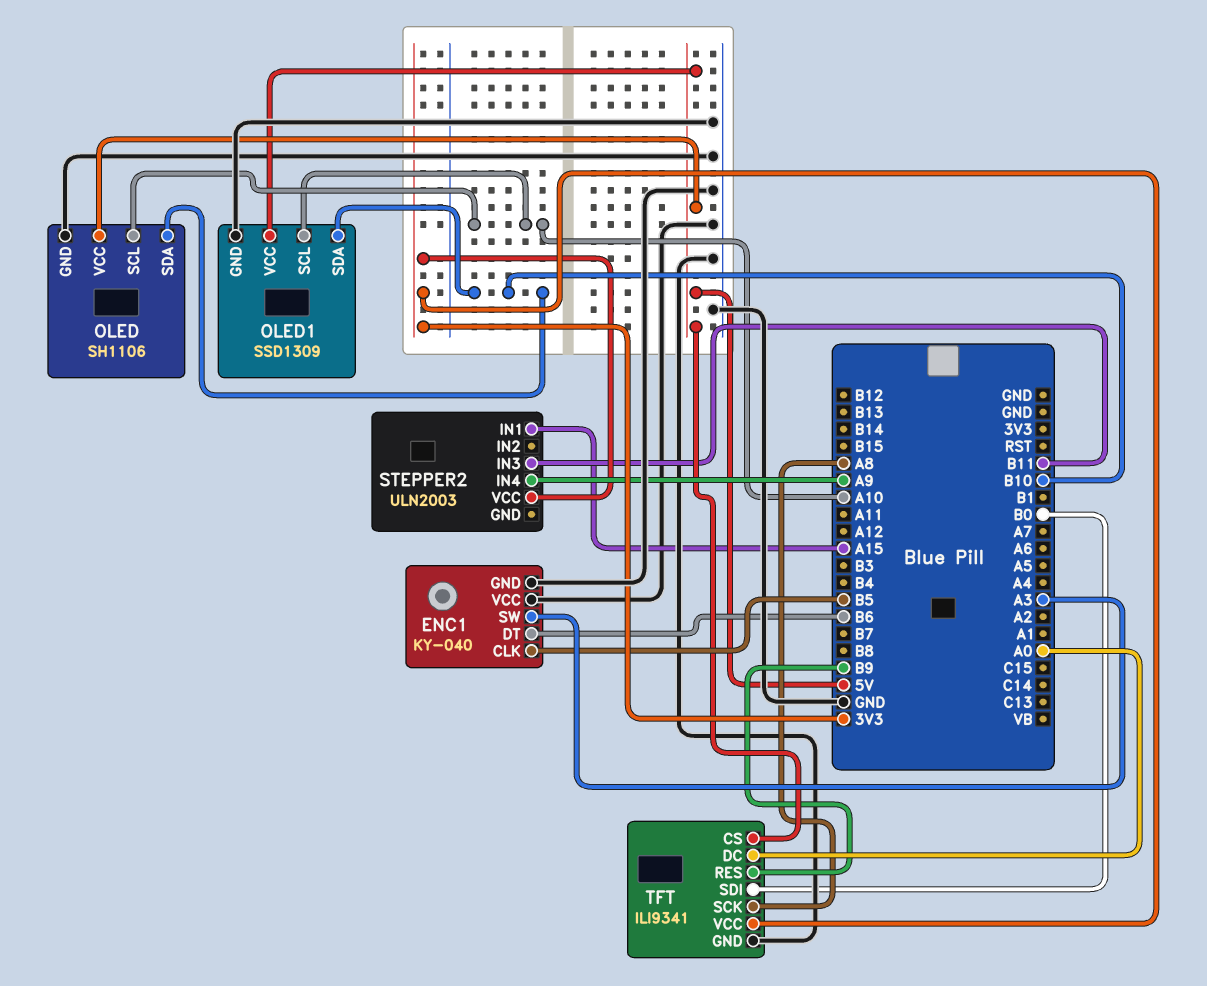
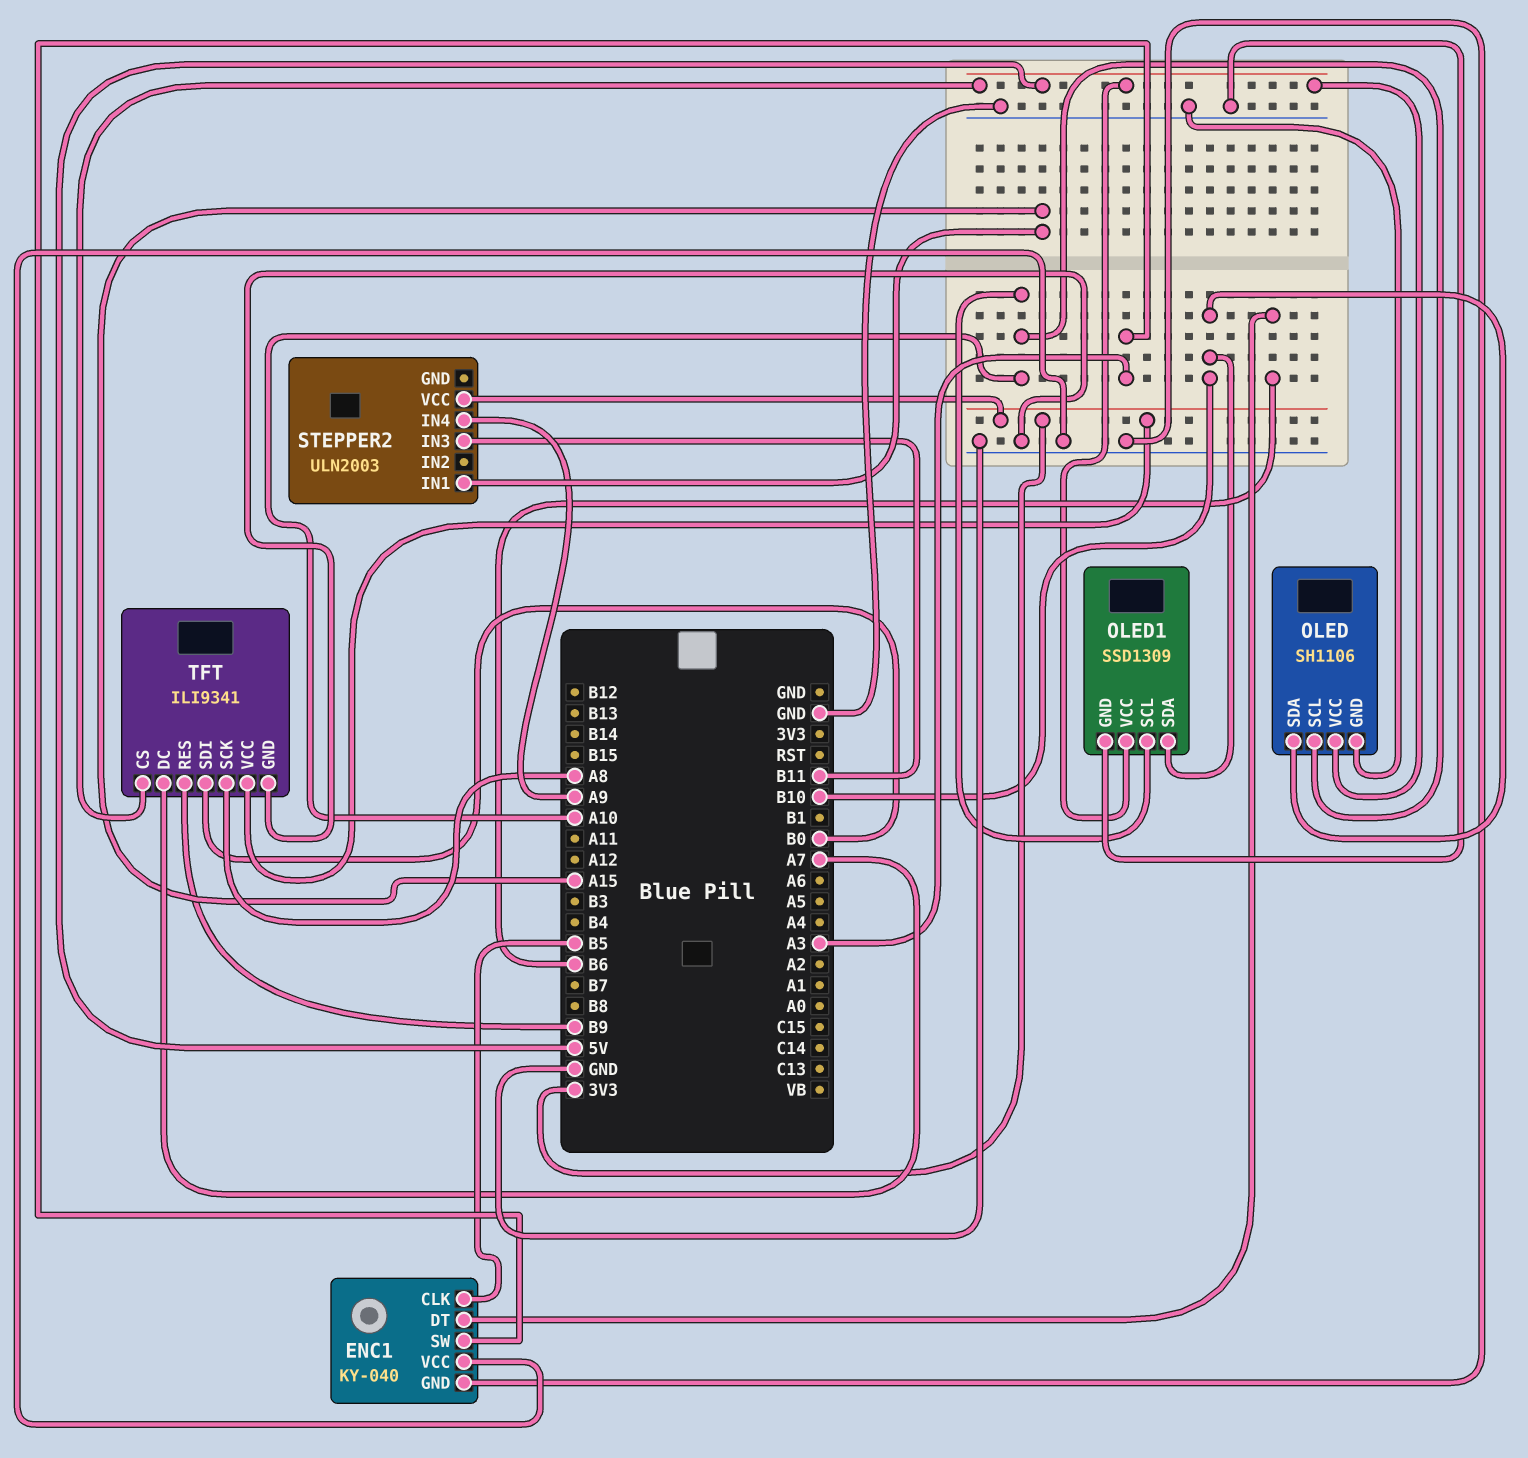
TFT pin DC: A0 -> A7

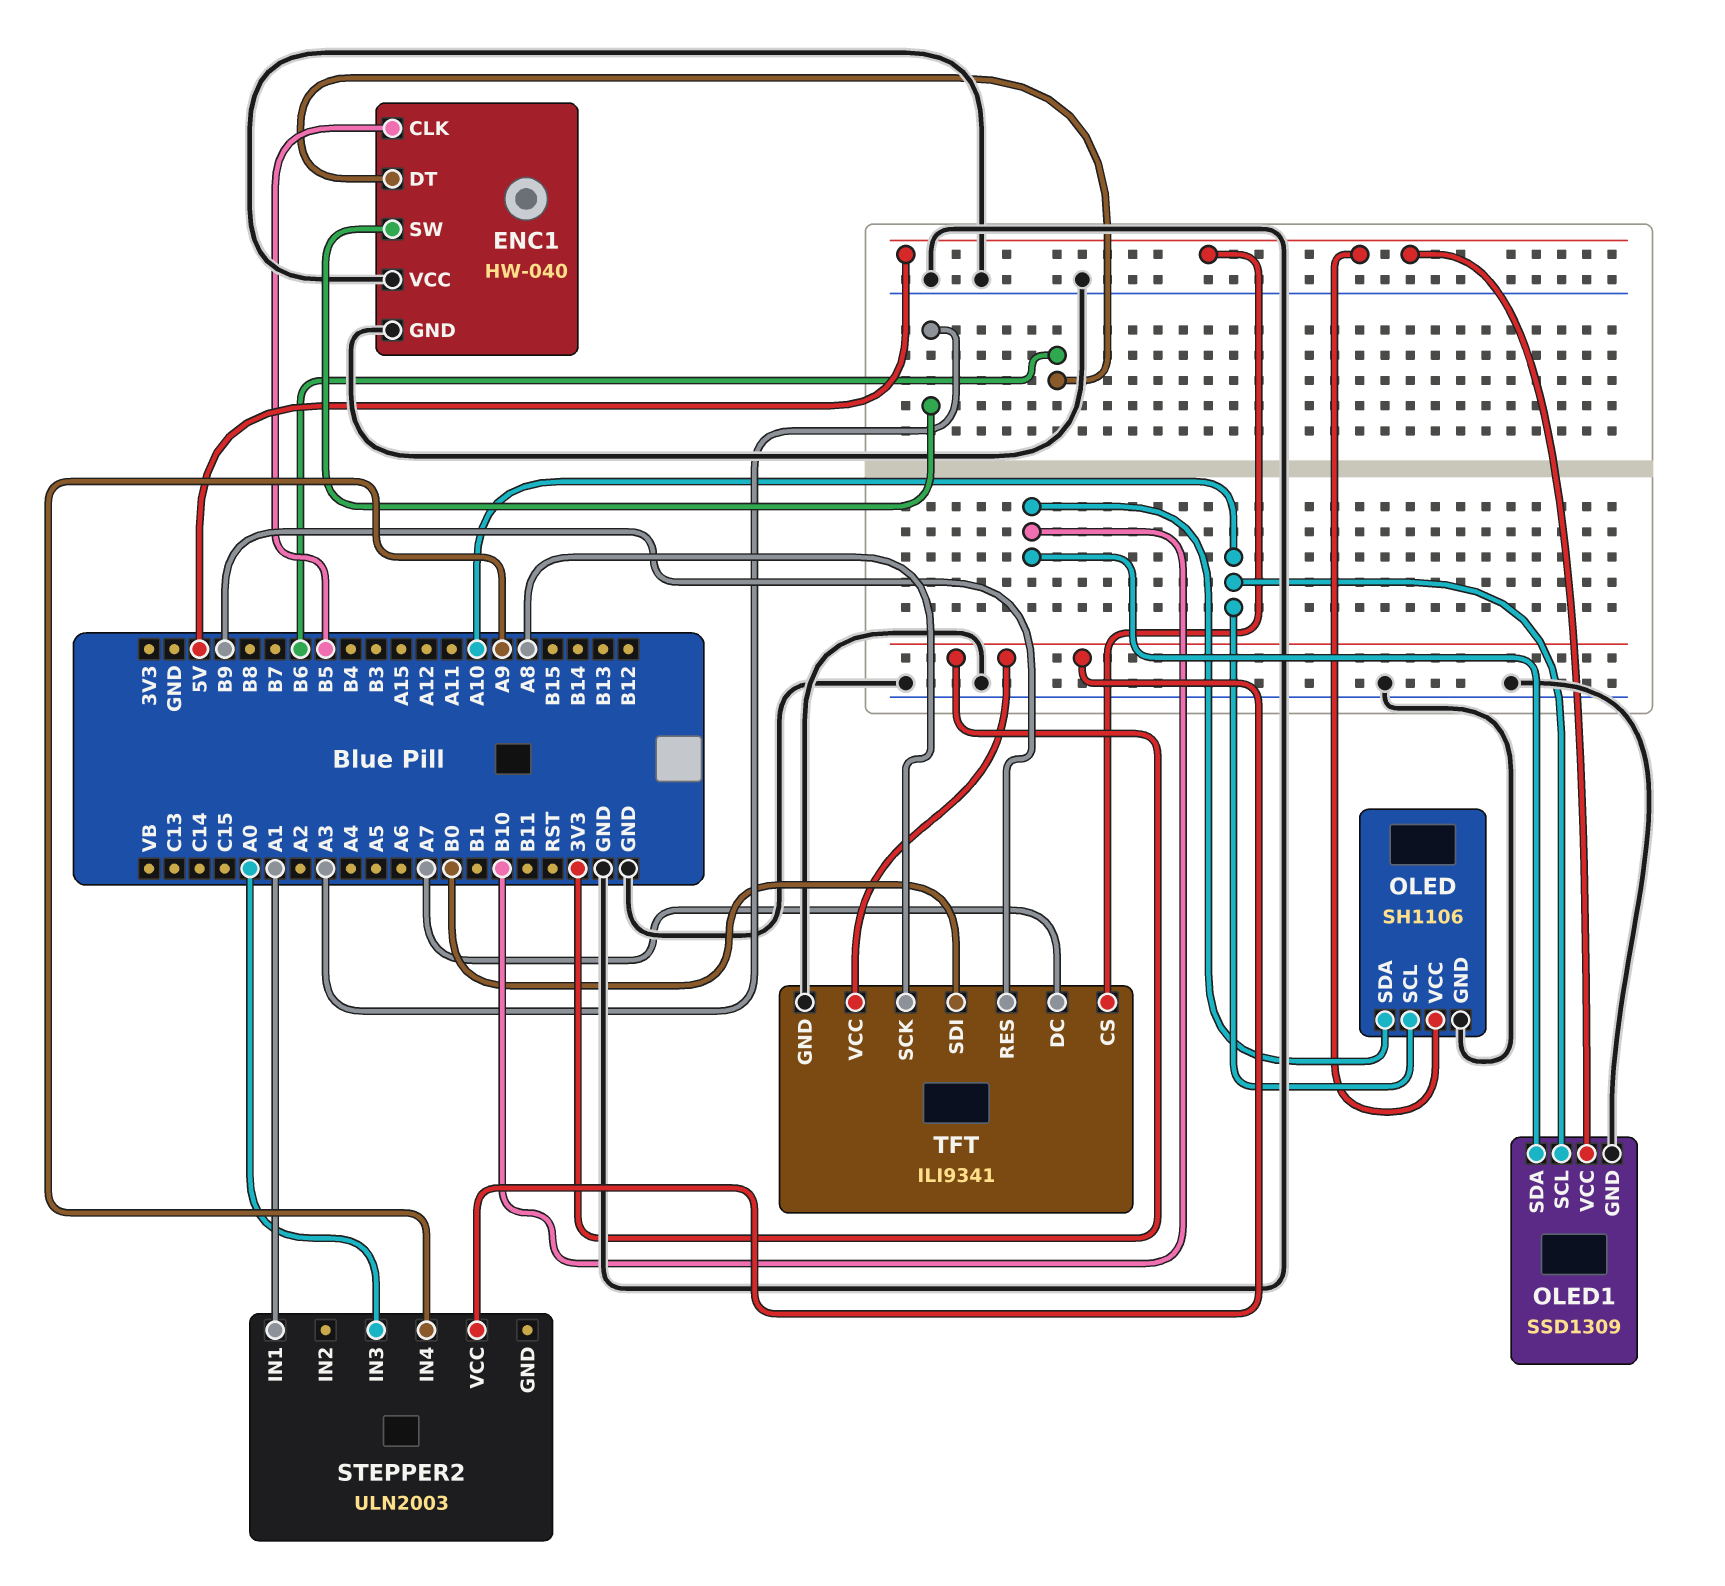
ENC1: KY-040 -> HW-040
STEPPER2 pin IN1: A15 -> A1
STEPPER2 pin IN3: B11 -> A0

